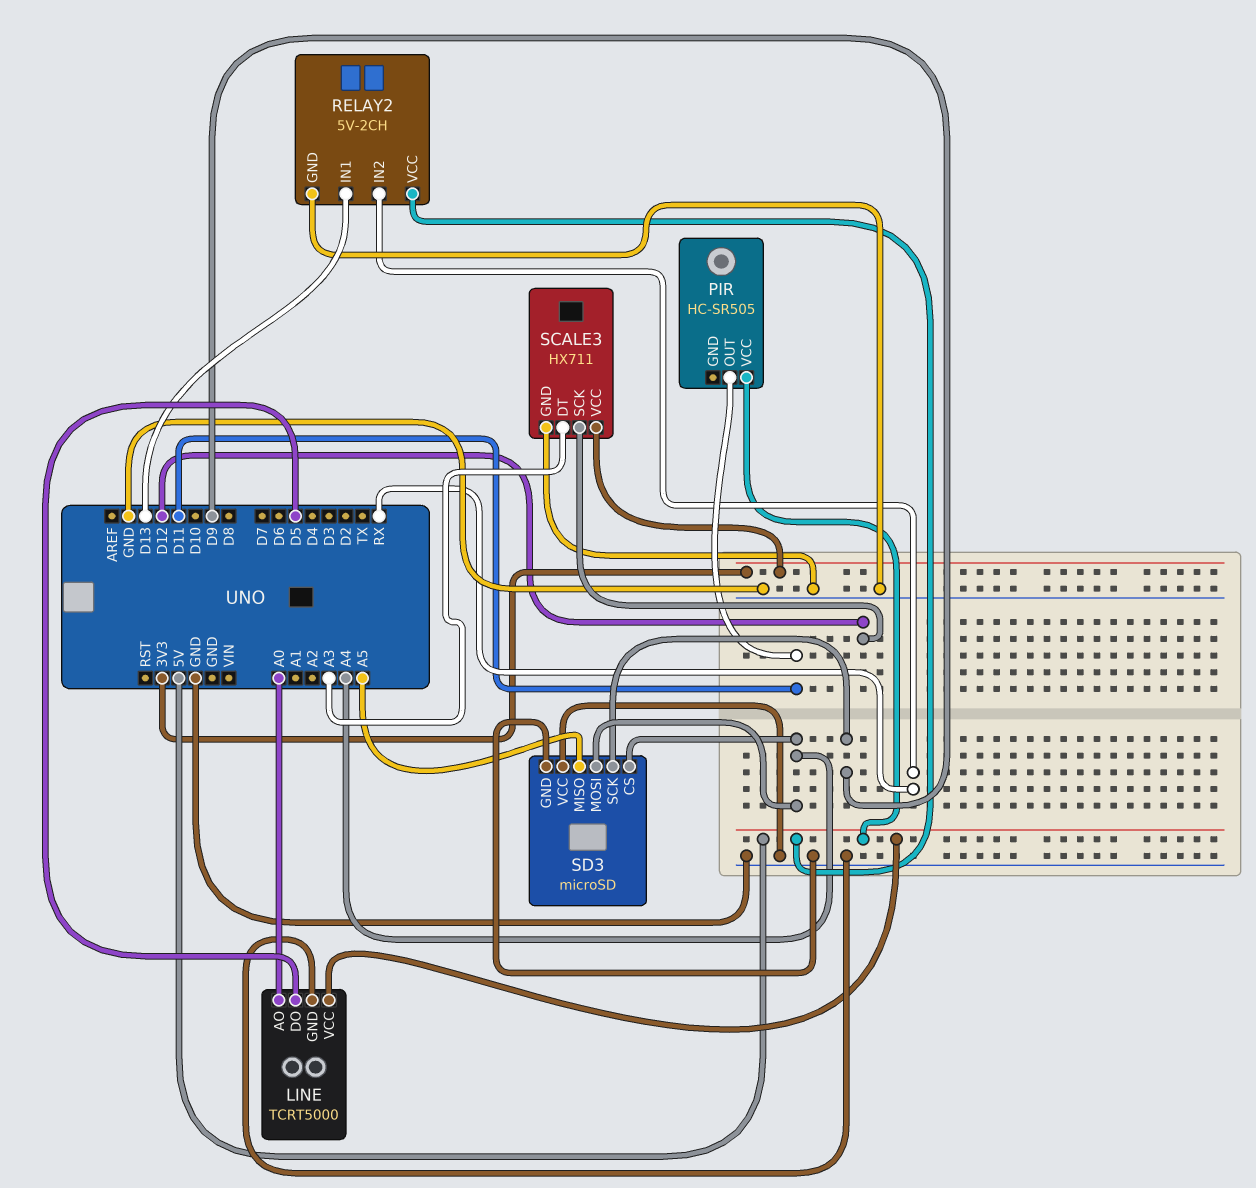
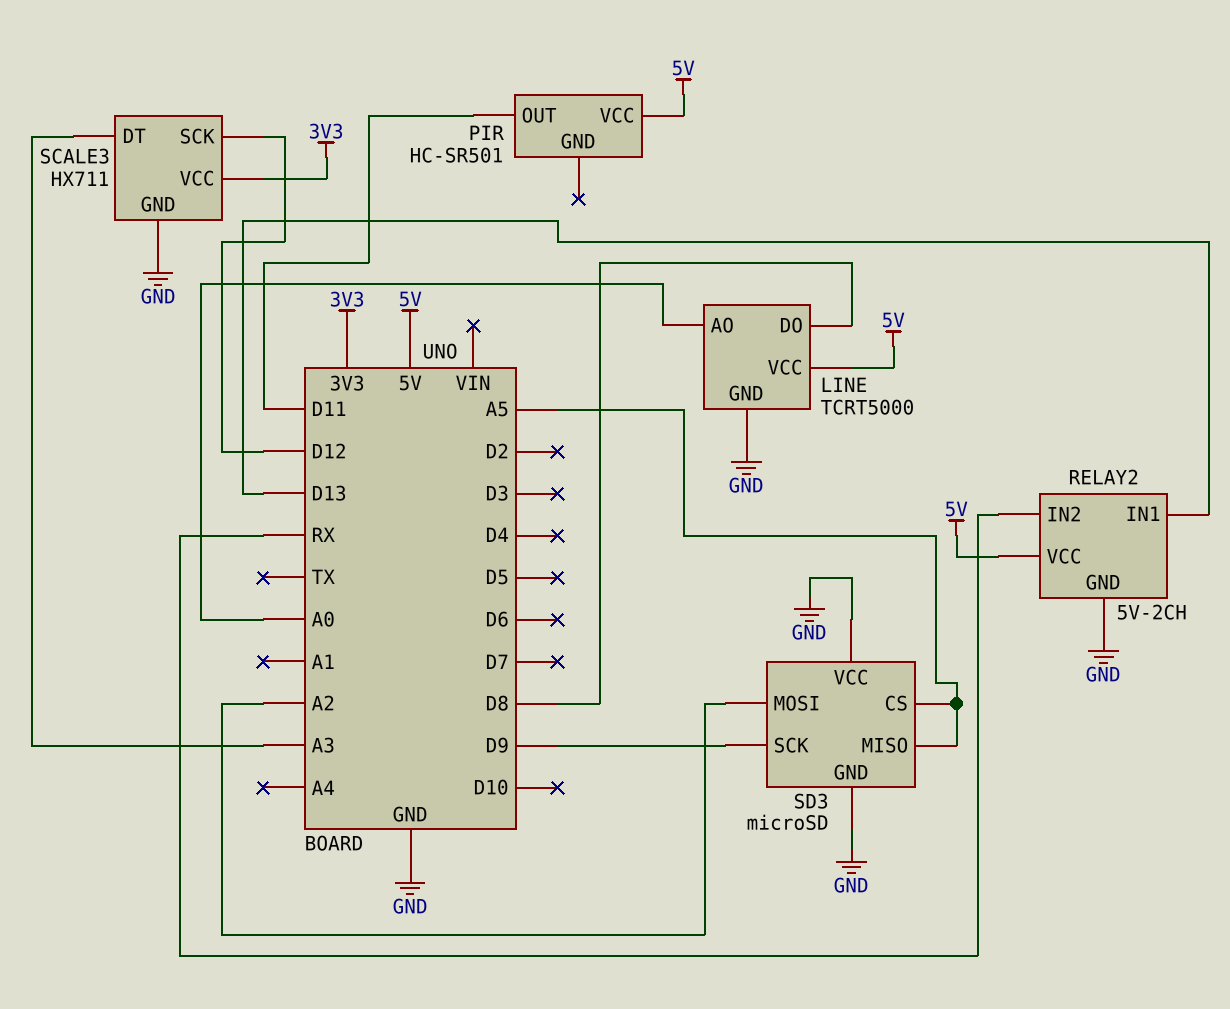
LINE pin DO: D5 -> D8
PIR: HC-SR505 -> HC-SR501
SD3 pin CS: A4 -> A5
SD3 pin MOSI: A4 -> A2

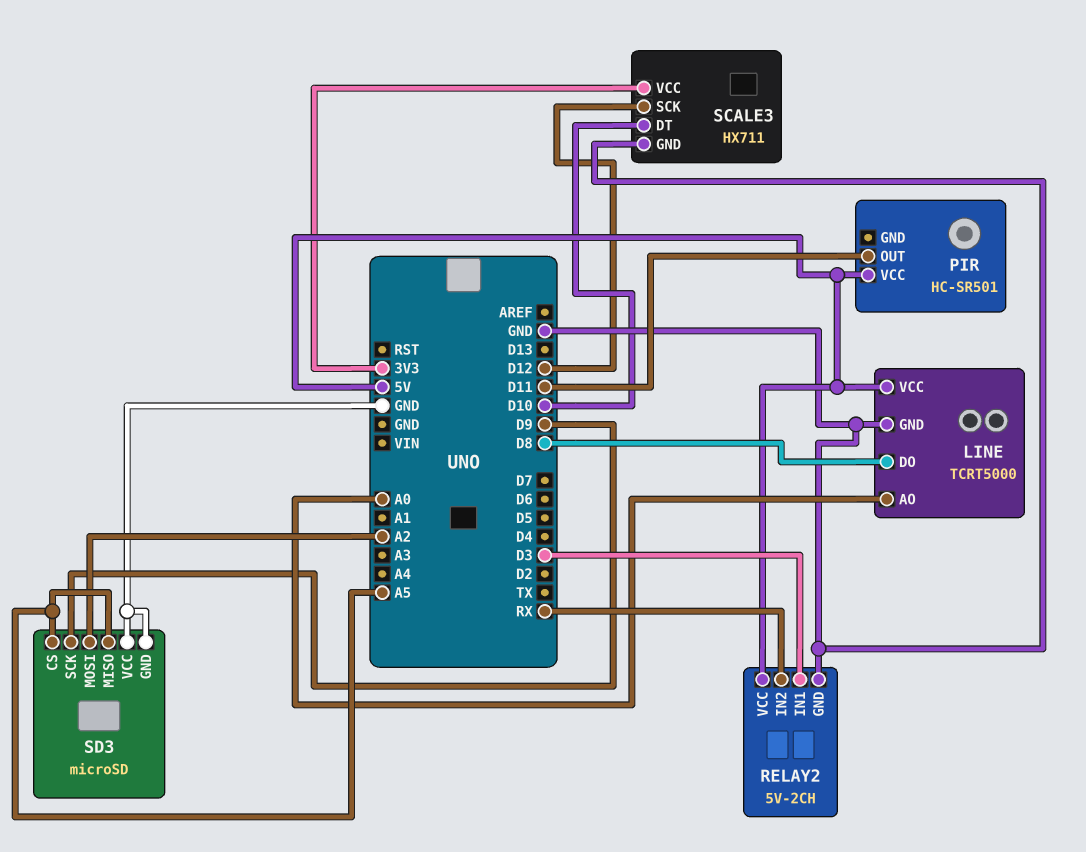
RELAY2 pin IN1: D13 -> D3
SCALE3 pin DT: A3 -> D10

